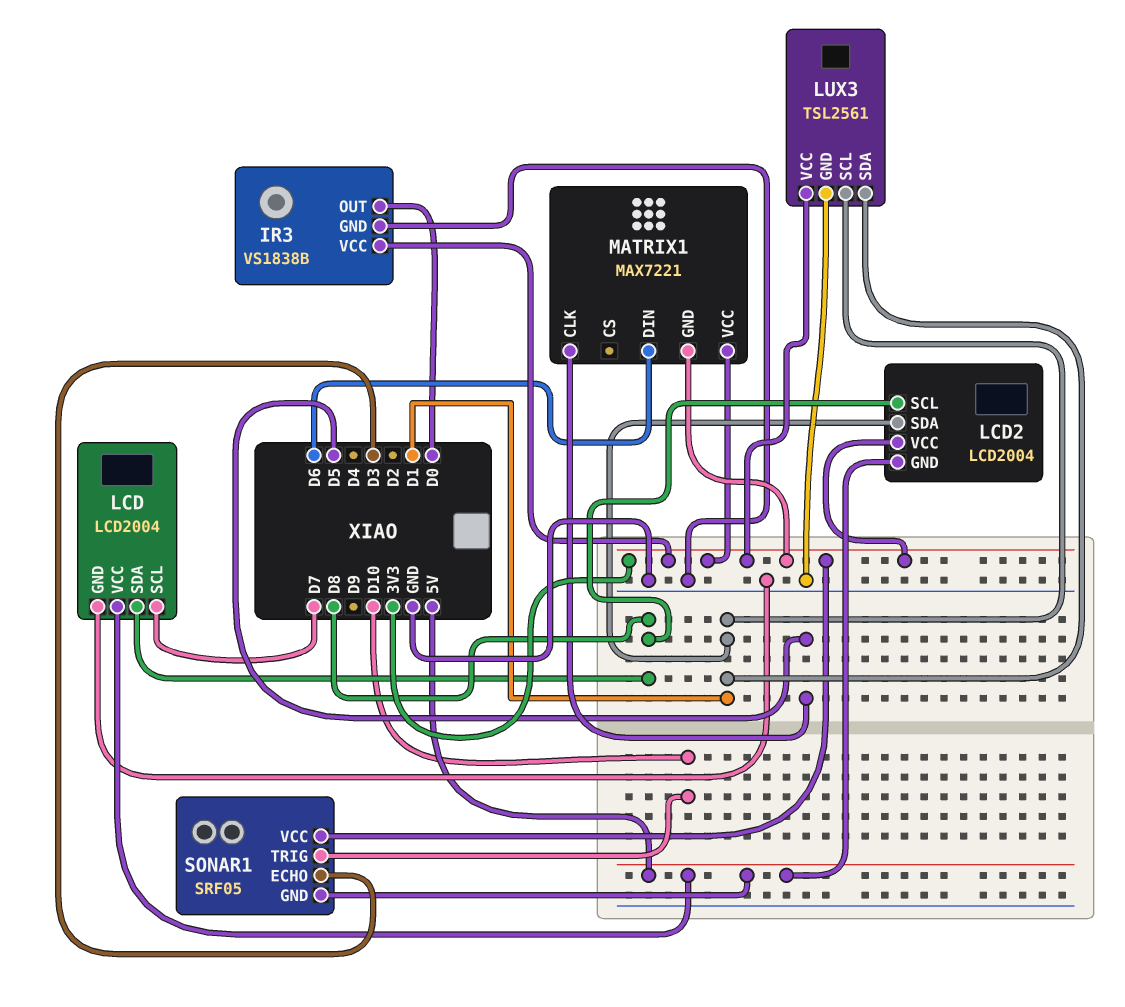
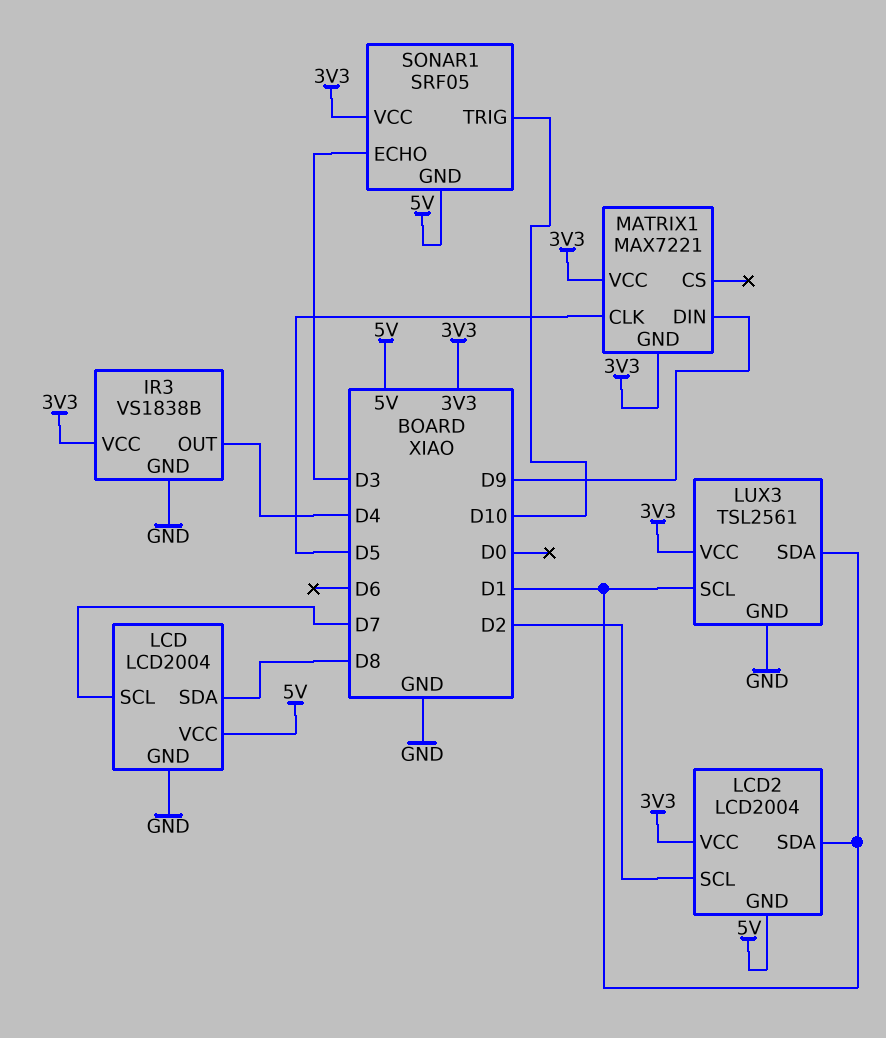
IR3 pin OUT: D0 -> D4
LCD2 pin SCL: D8 -> D2
MATRIX1 pin DIN: D6 -> D9

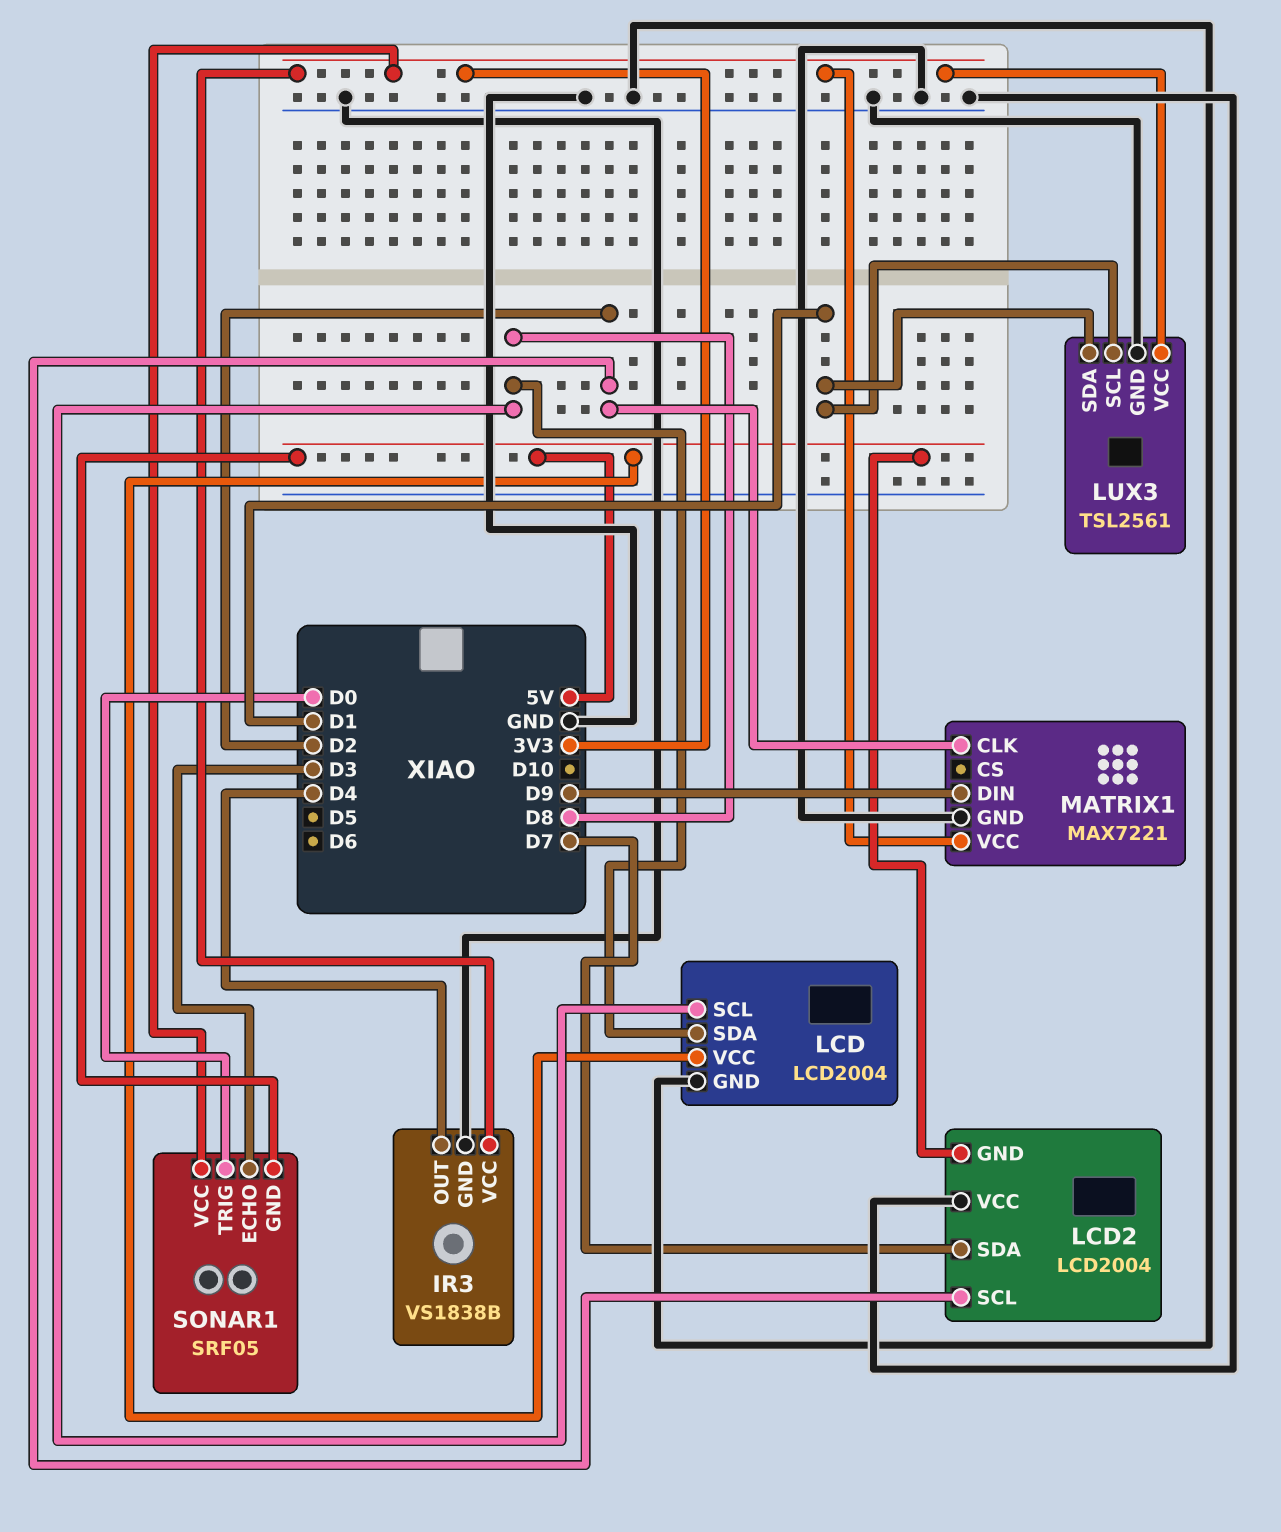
LCD pin SCL: D7 -> D8
LCD2 pin SDA: D1 -> D7
LCD2 pin VCC: 3V3 -> GND
MATRIX1 pin CLK: D5 -> D2
MATRIX1 pin GND: 3V3 -> GND
SONAR1 pin TRIG: D10 -> D0

